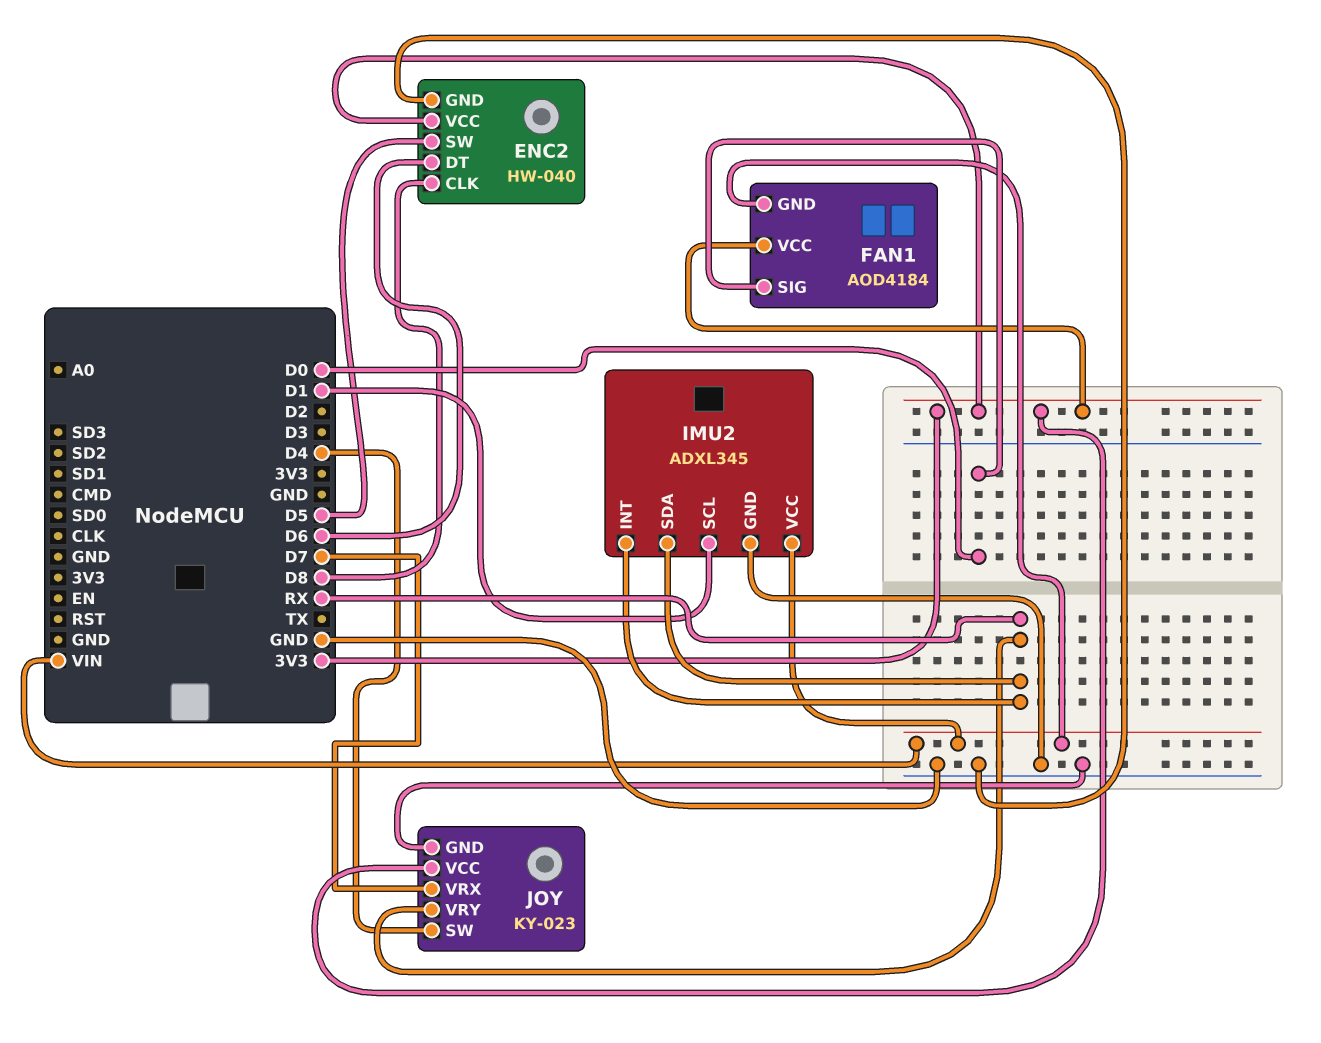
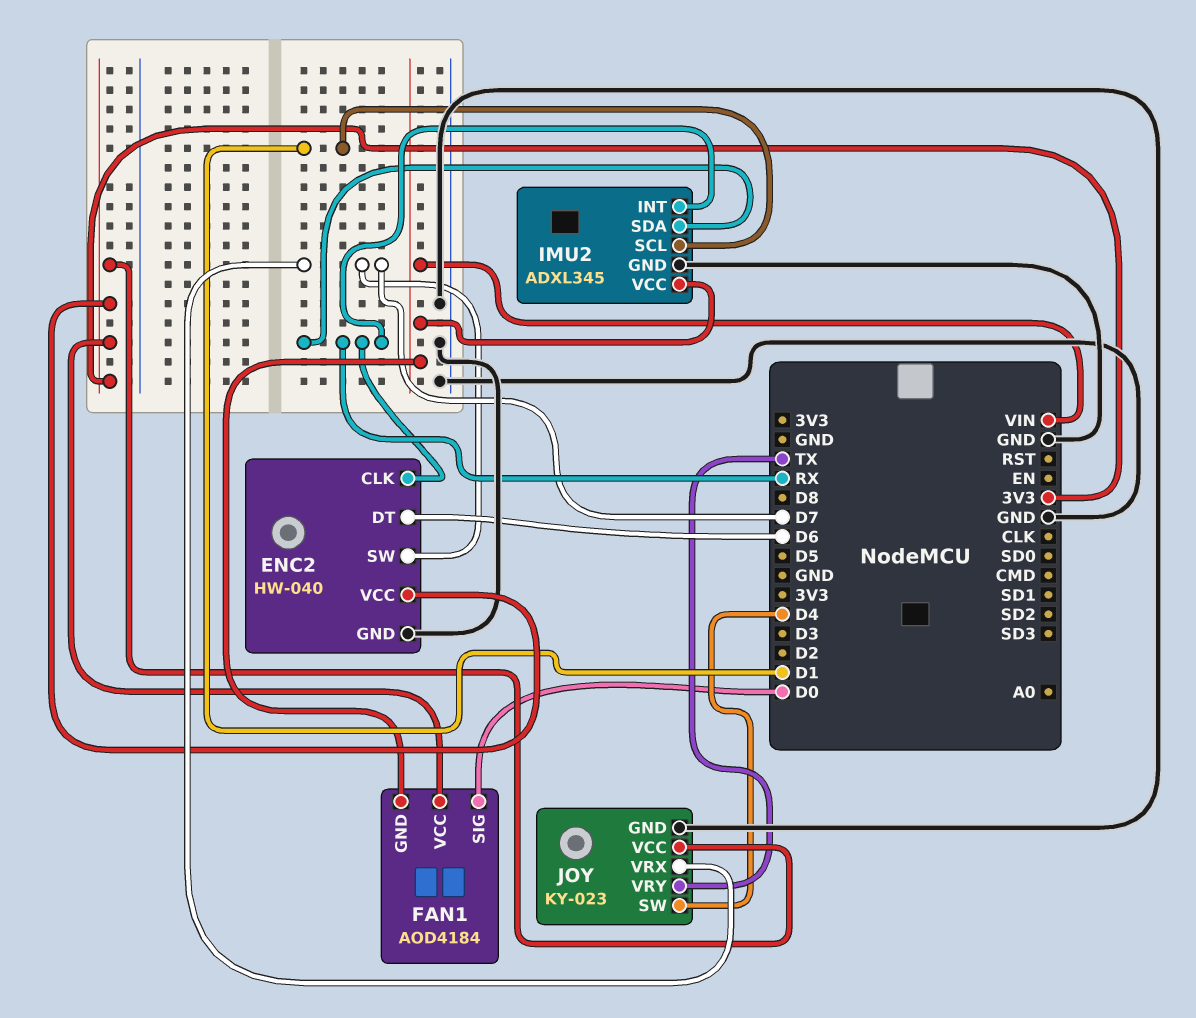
ENC2 pin CLK: D8 -> RX
ENC2 pin SW: D5 -> D7
JOY pin VRY: RX -> TX

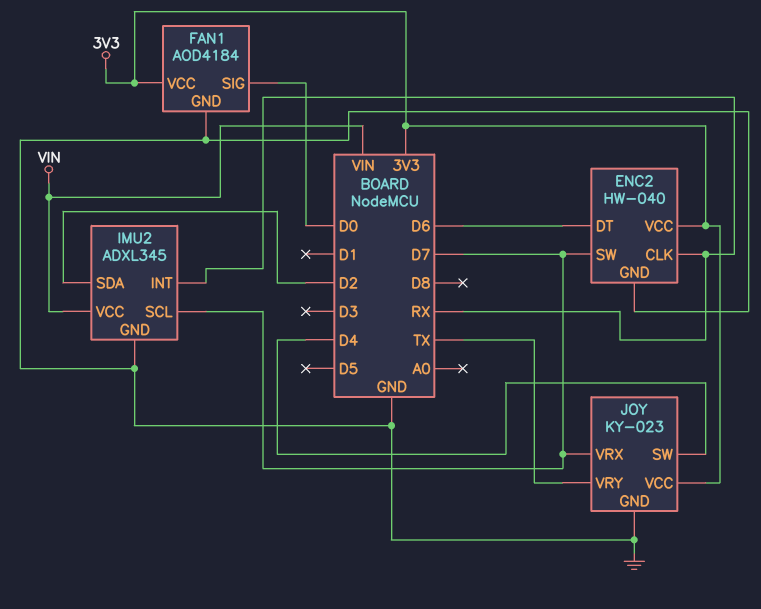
FAN1 pin GND: VIN -> GND
IMU2 pin SCL: D1 -> D7
IMU2 pin SDA: RX -> D2

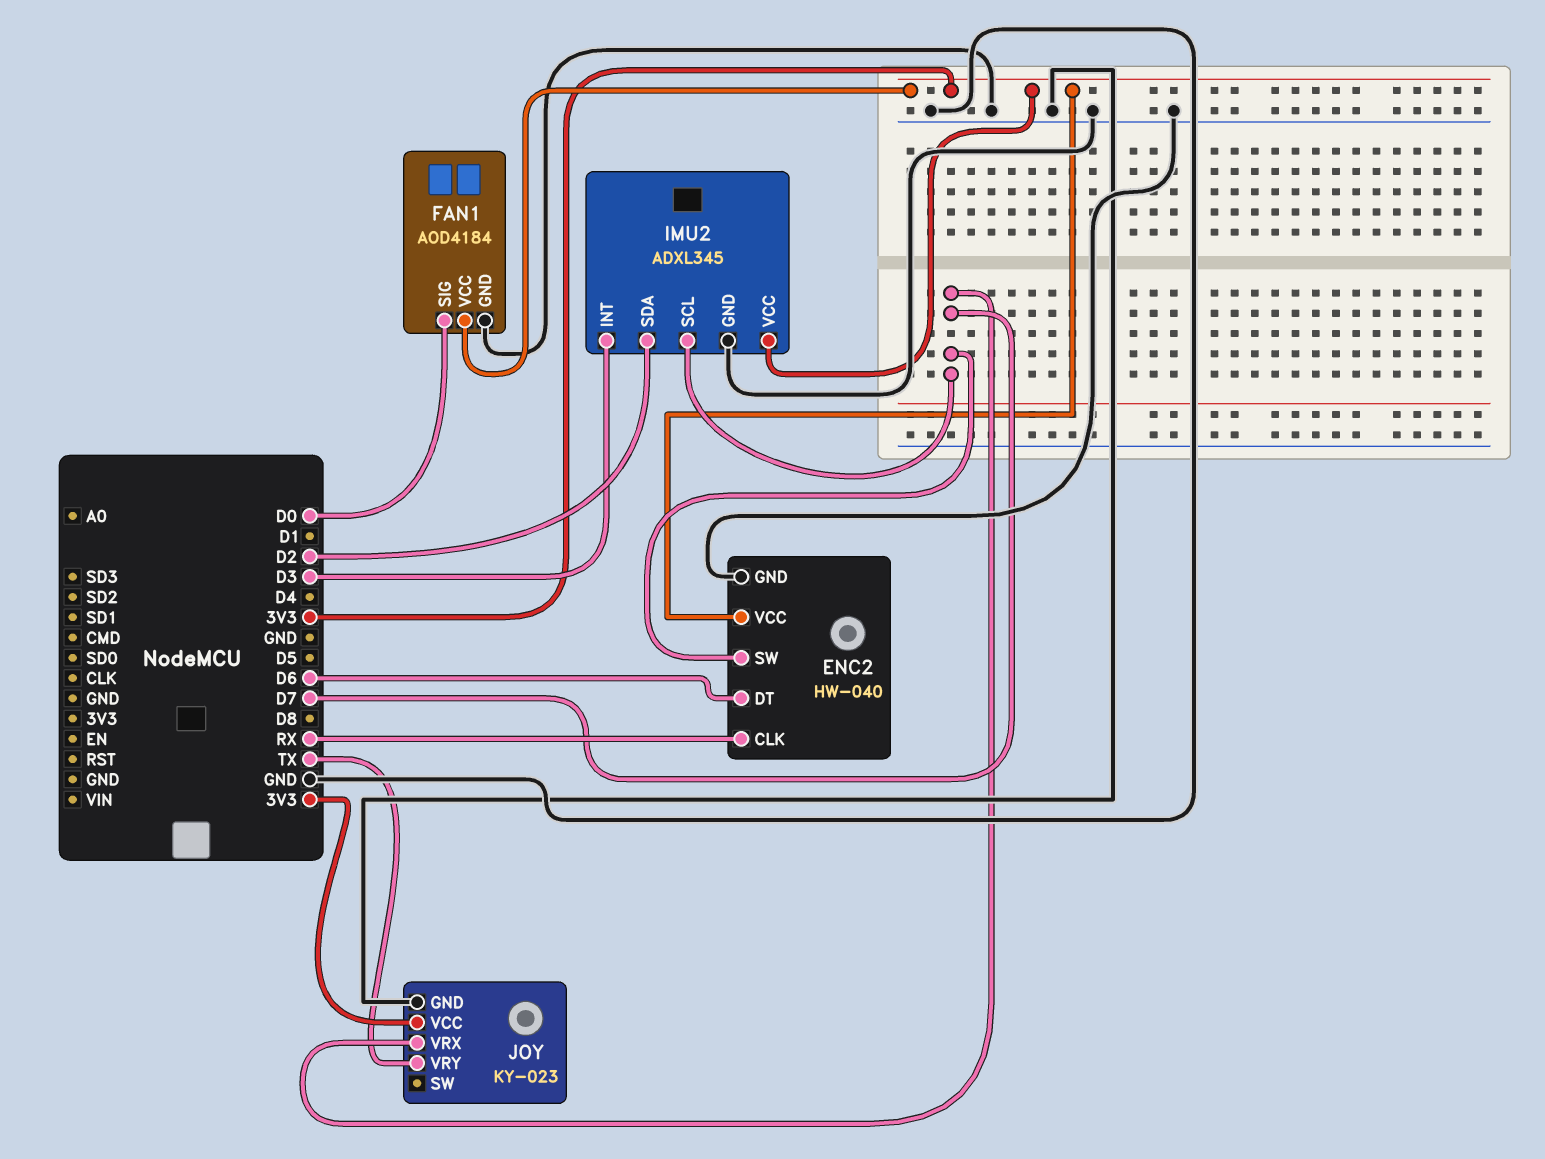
IMU2 pin INT: RX -> D3
IMU2 pin VCC: VIN -> 3V3
JOY pin SW: D4 -> none

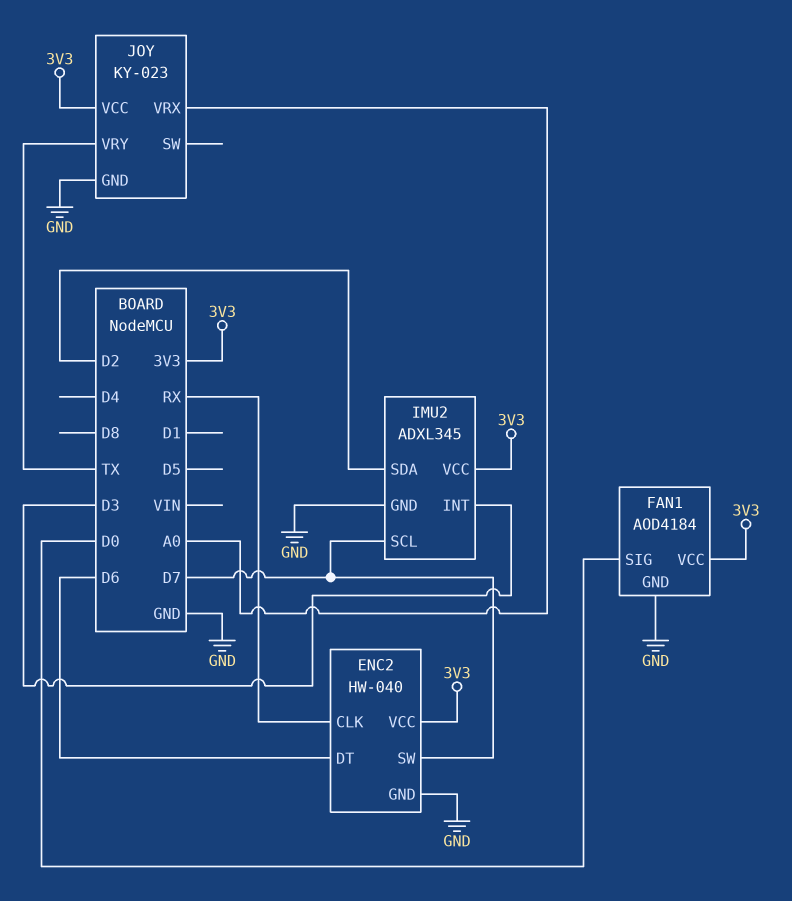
JOY pin VRX: D7 -> A0

